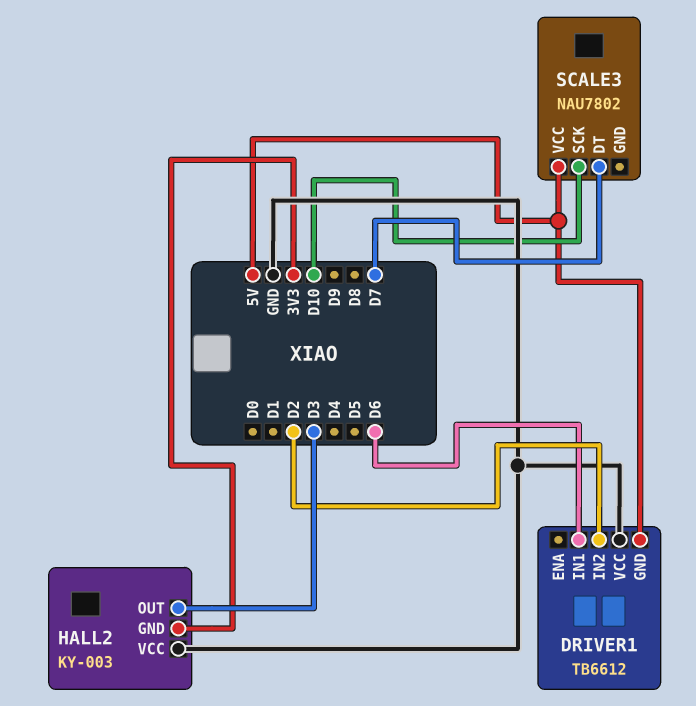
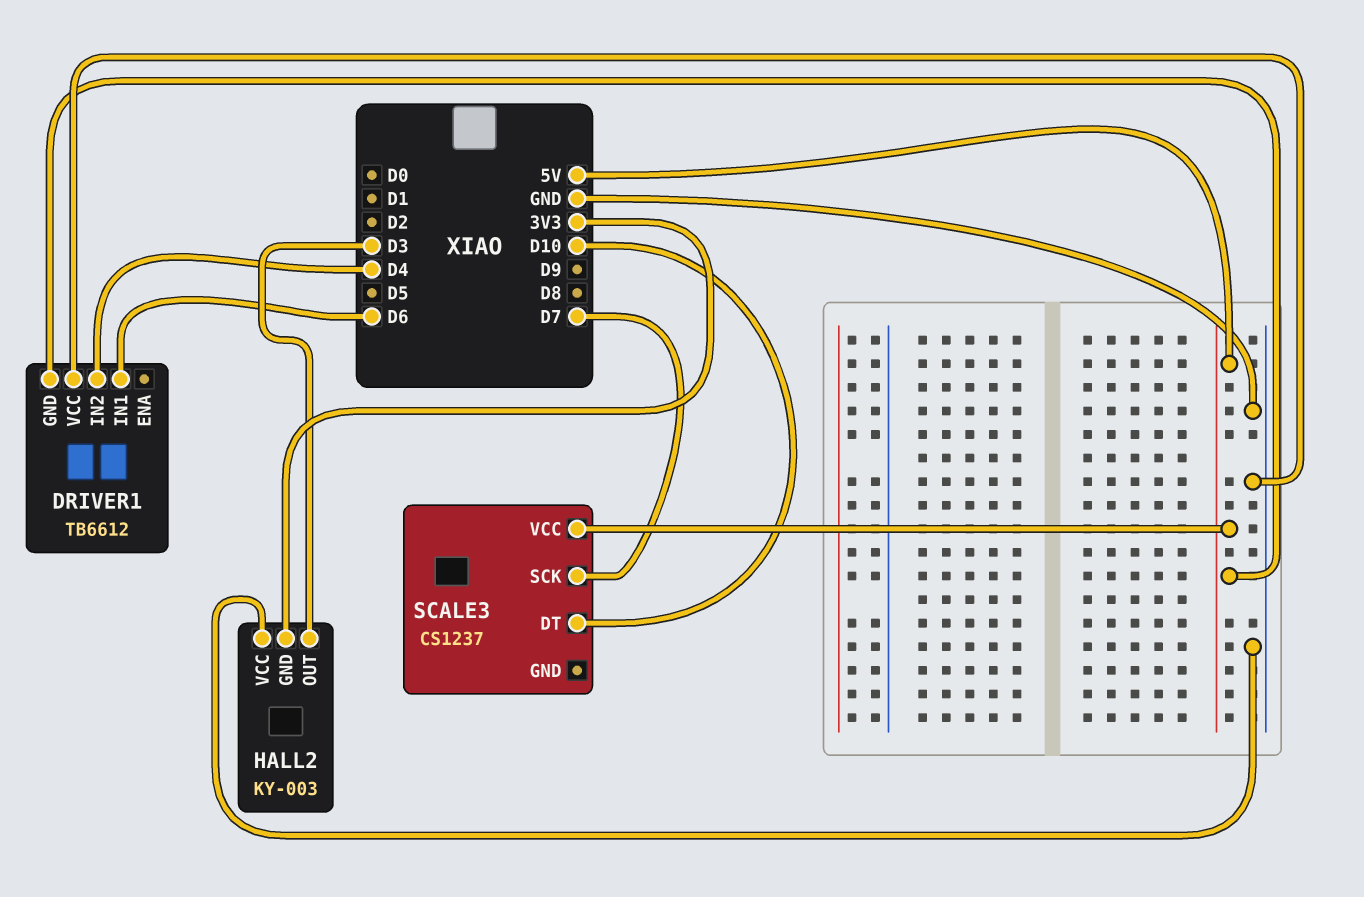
DRIVER1 pin IN2: D2 -> D4
SCALE3: NAU7802 -> CS1237
SCALE3 pin DT: D7 -> D10
SCALE3 pin SCK: D10 -> D7

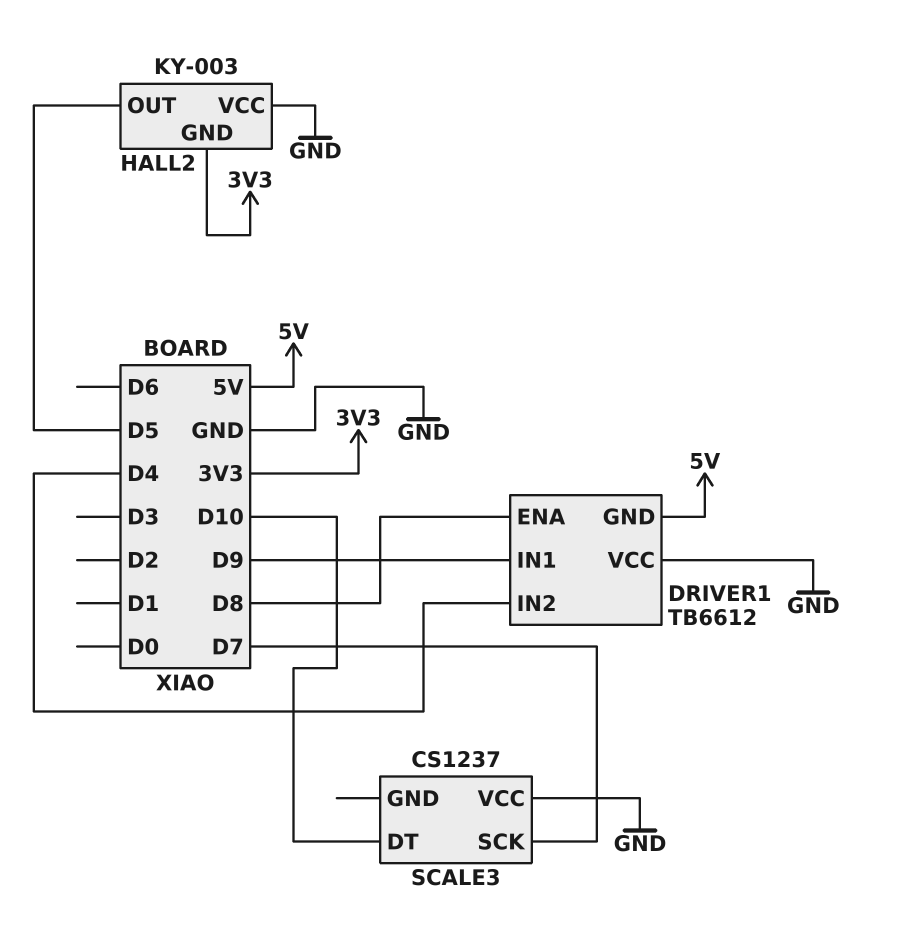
DRIVER1 pin ENA: none -> D8
DRIVER1 pin IN1: D6 -> D9
HALL2 pin OUT: D3 -> D5
SCALE3 pin VCC: 5V -> GND

